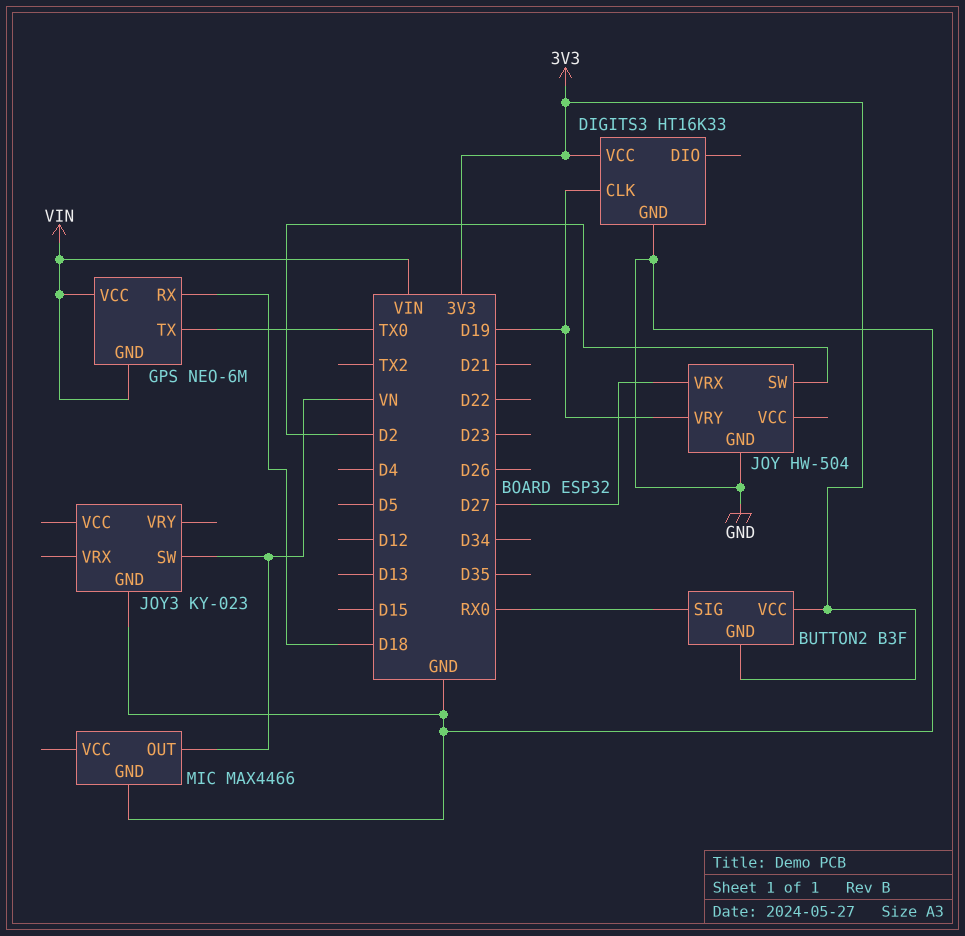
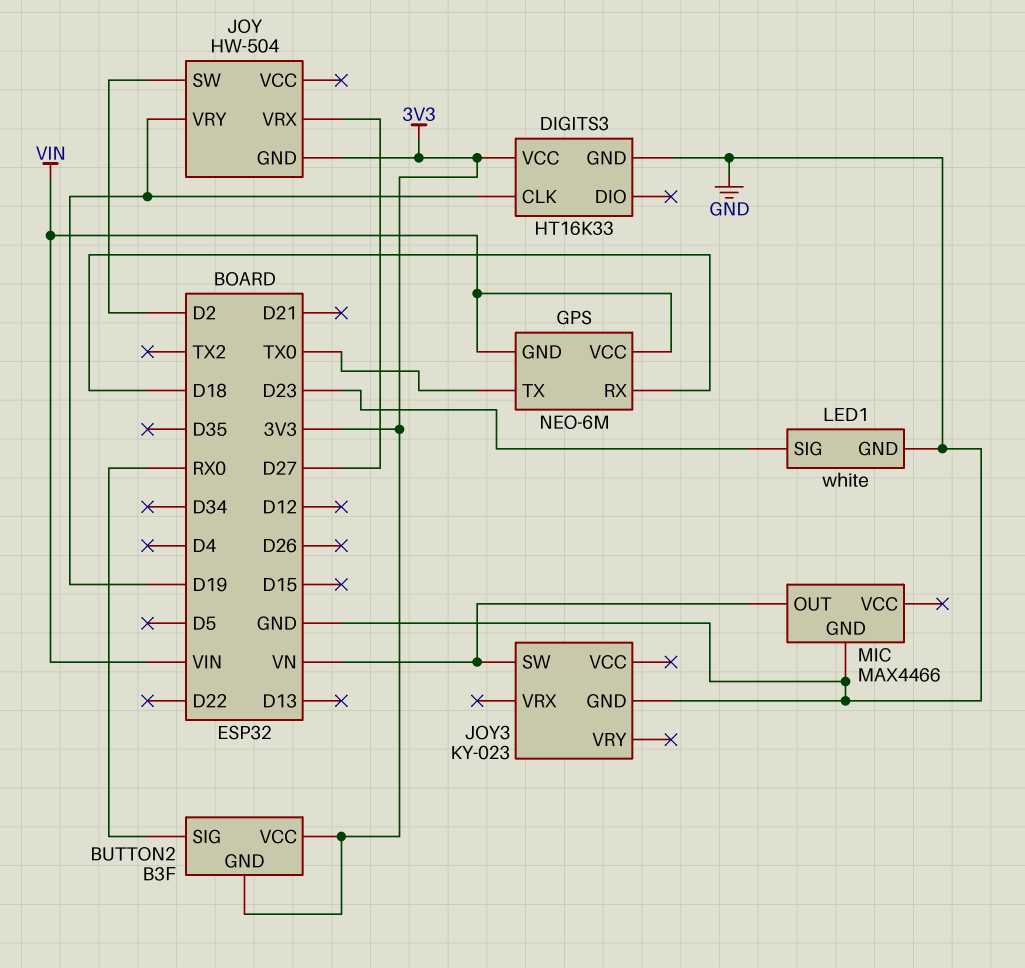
JOY pin GND: GND -> 3V3
LED1: none -> white
LED1 pin GND: none -> GND
LED1 pin SIG: none -> D23

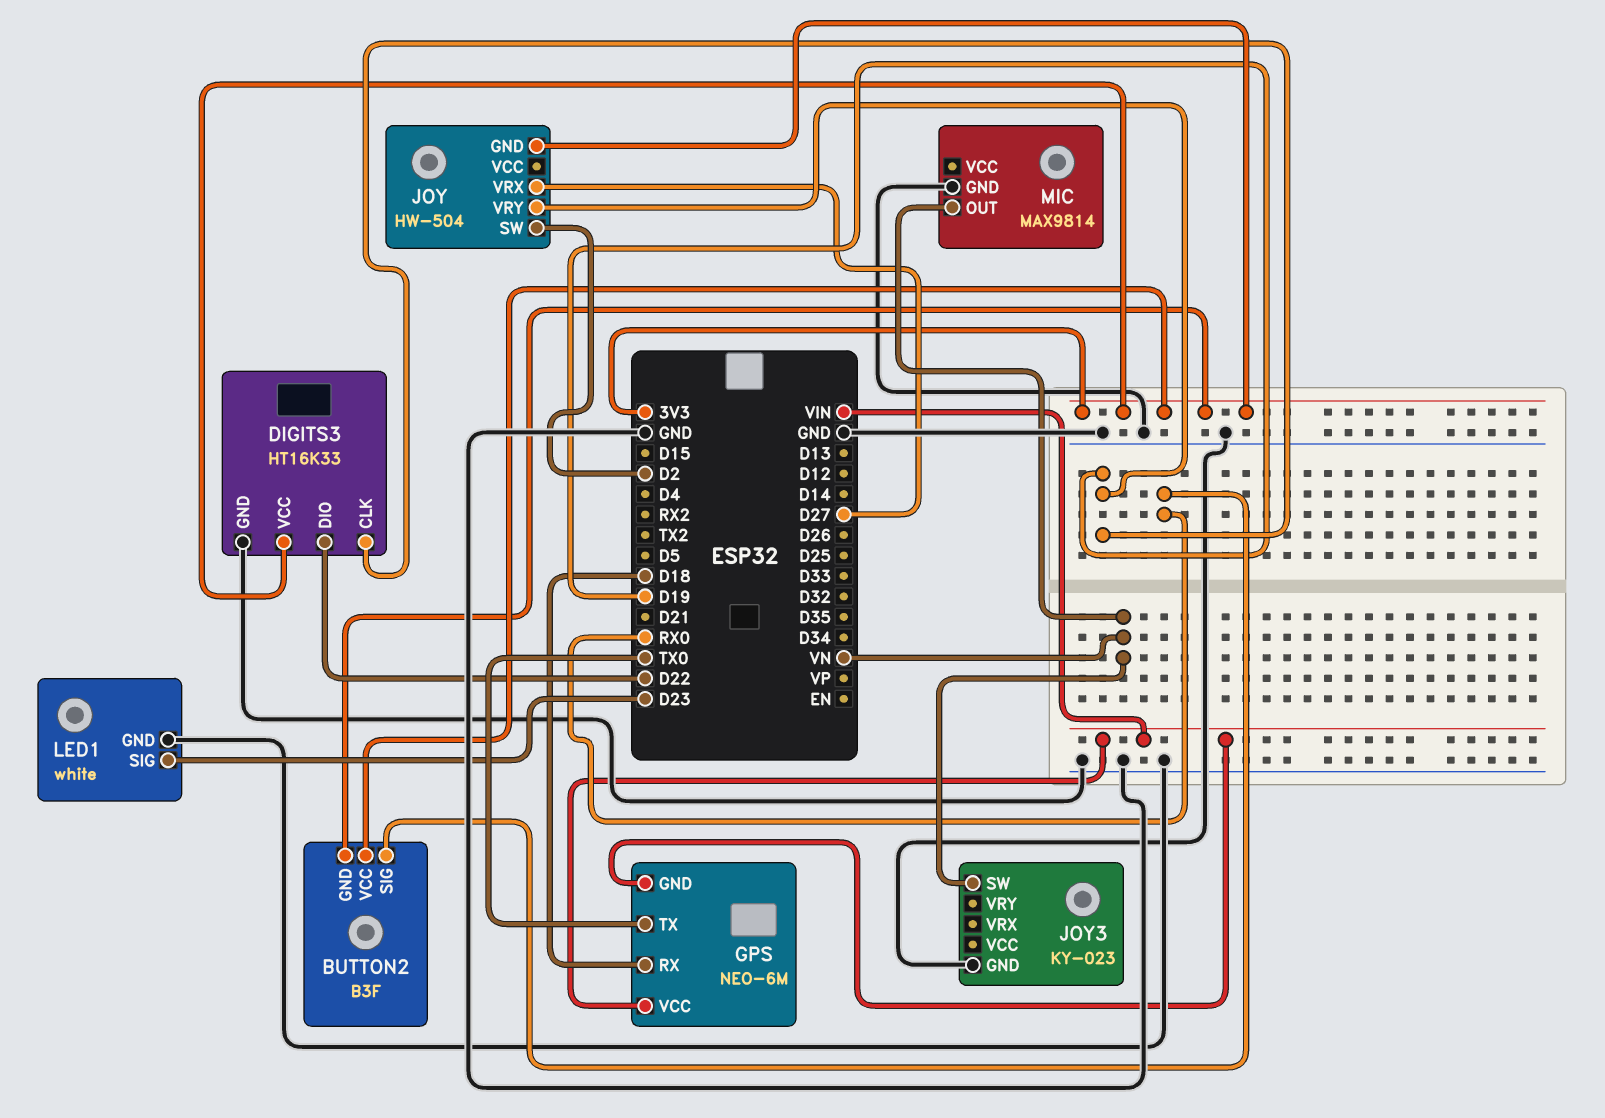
DIGITS3 pin DIO: none -> D22
MIC: MAX4466 -> MAX9814

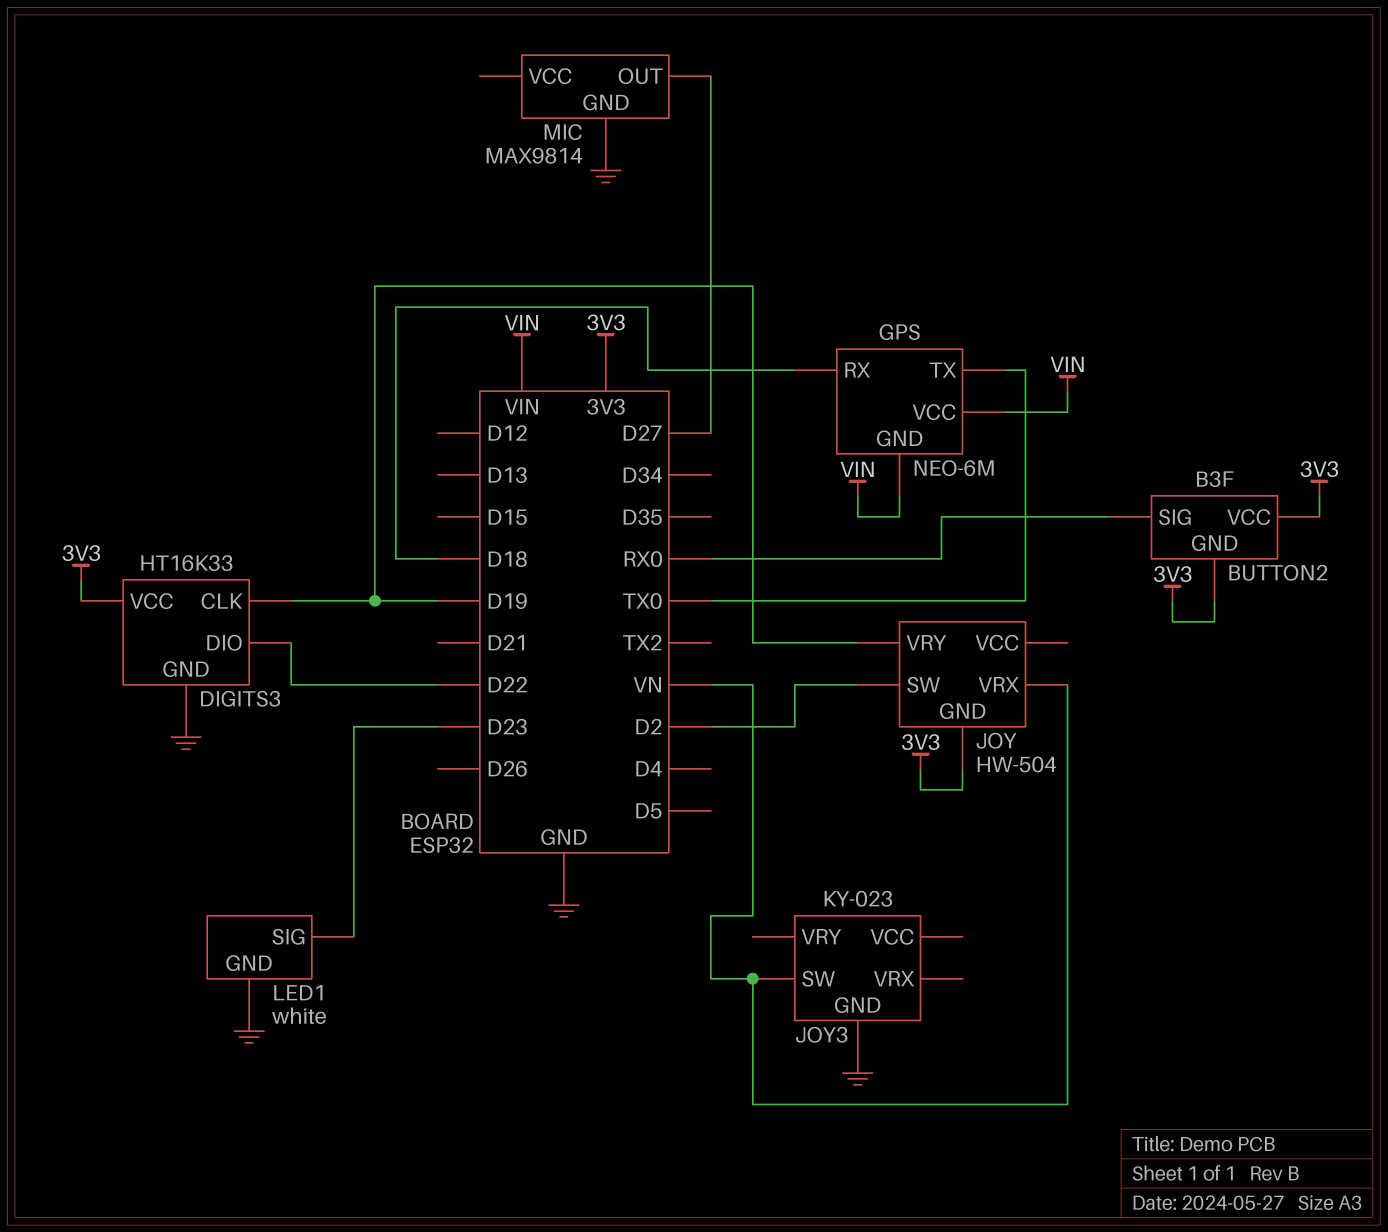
JOY pin VRX: D27 -> VN
MIC pin OUT: VN -> D27

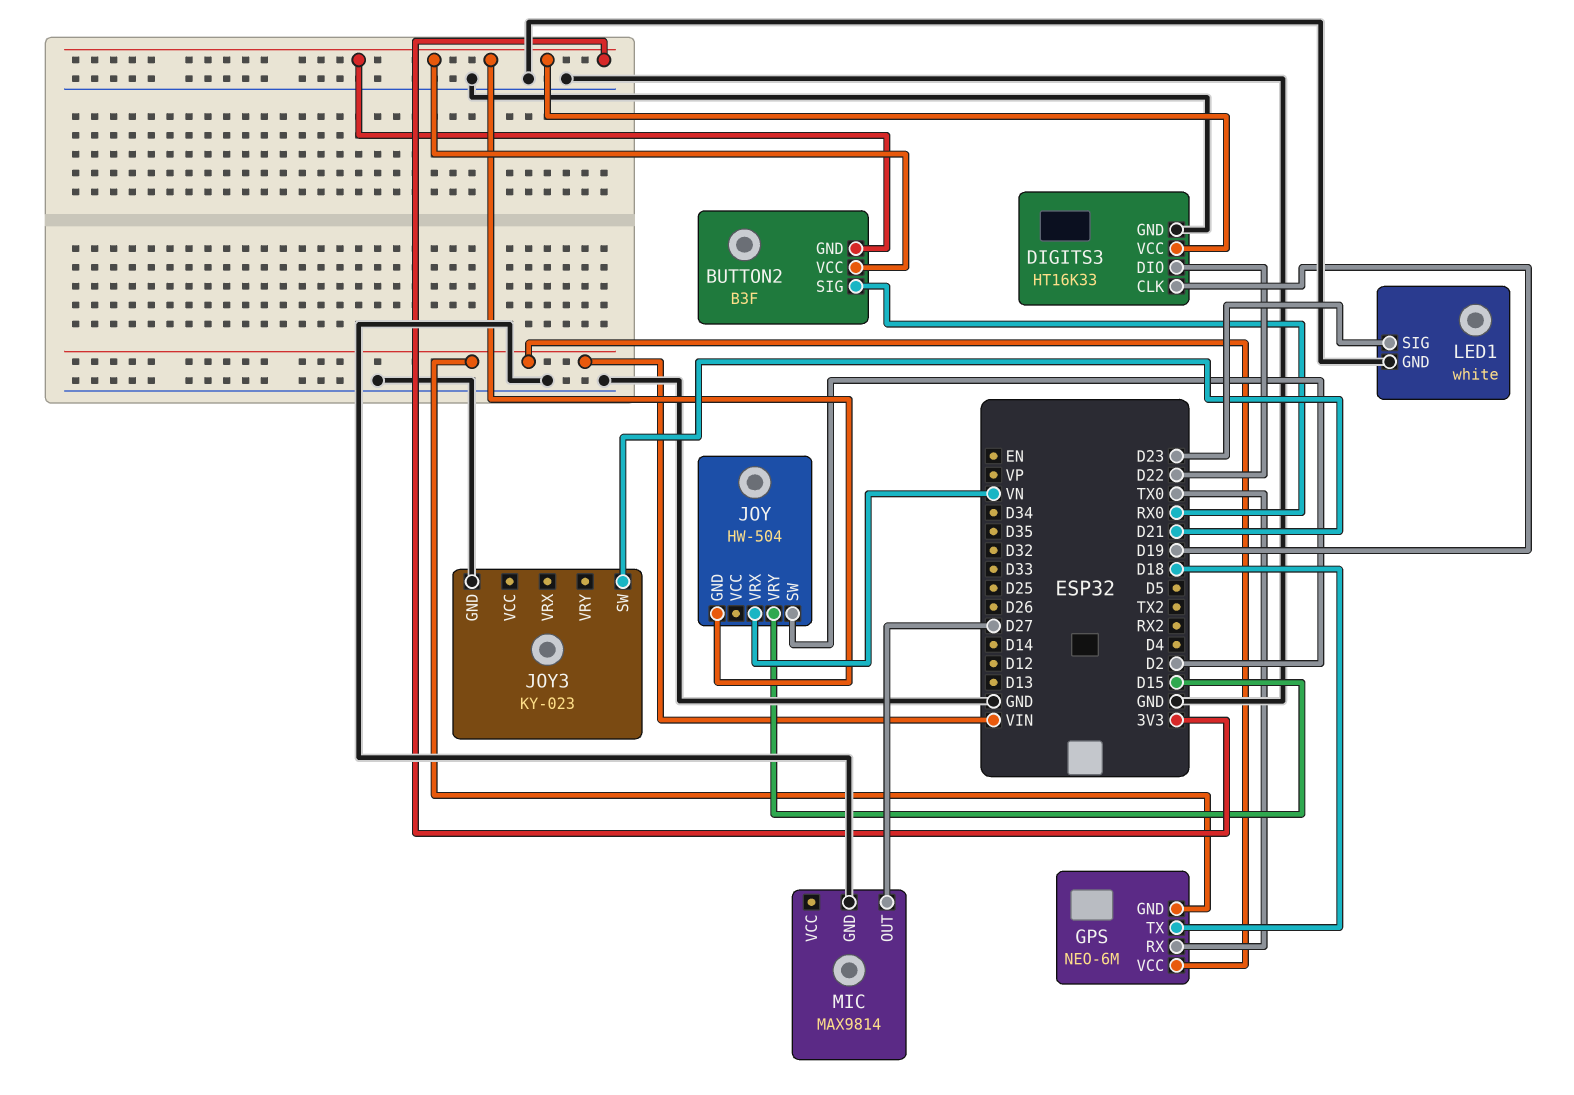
GPS pin RX: D18 -> TX0
GPS pin TX: TX0 -> D18
JOY pin VRY: D19 -> D15
JOY3 pin SW: VN -> D21

